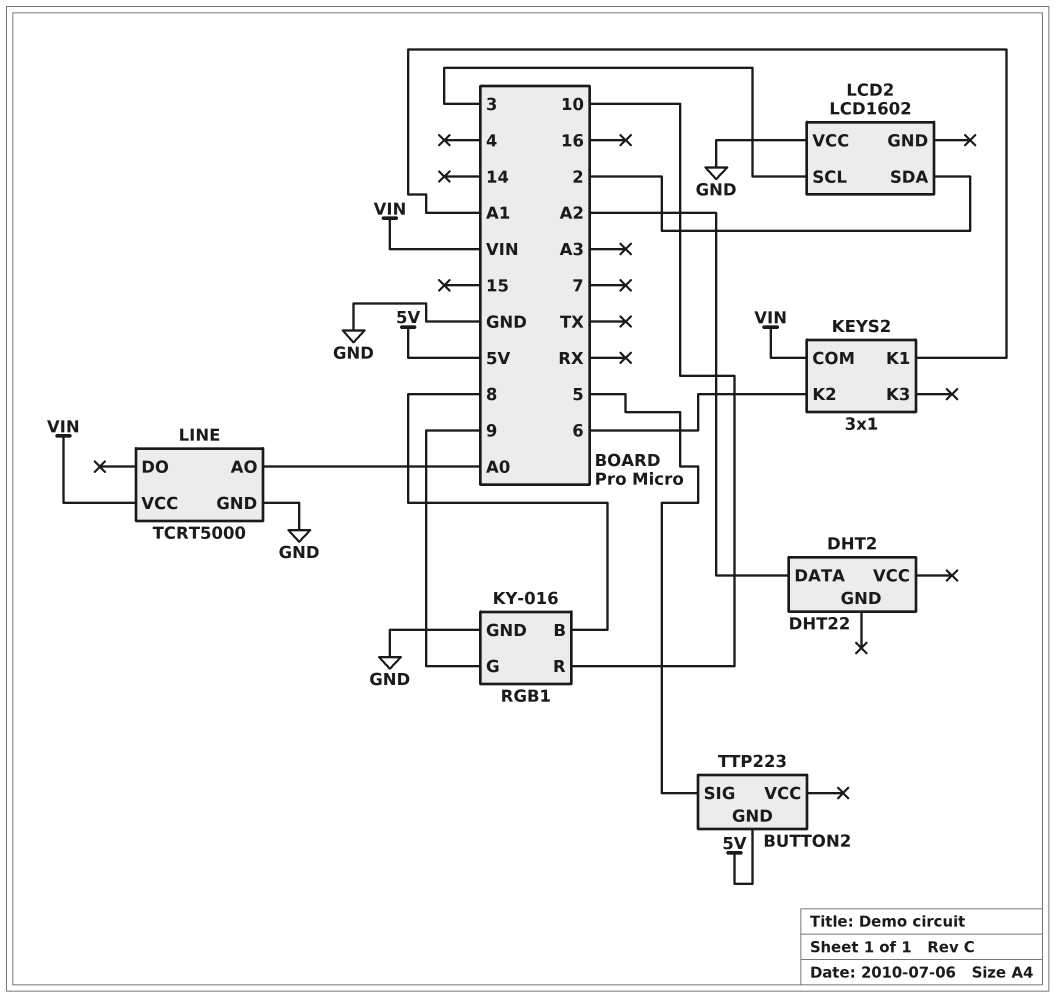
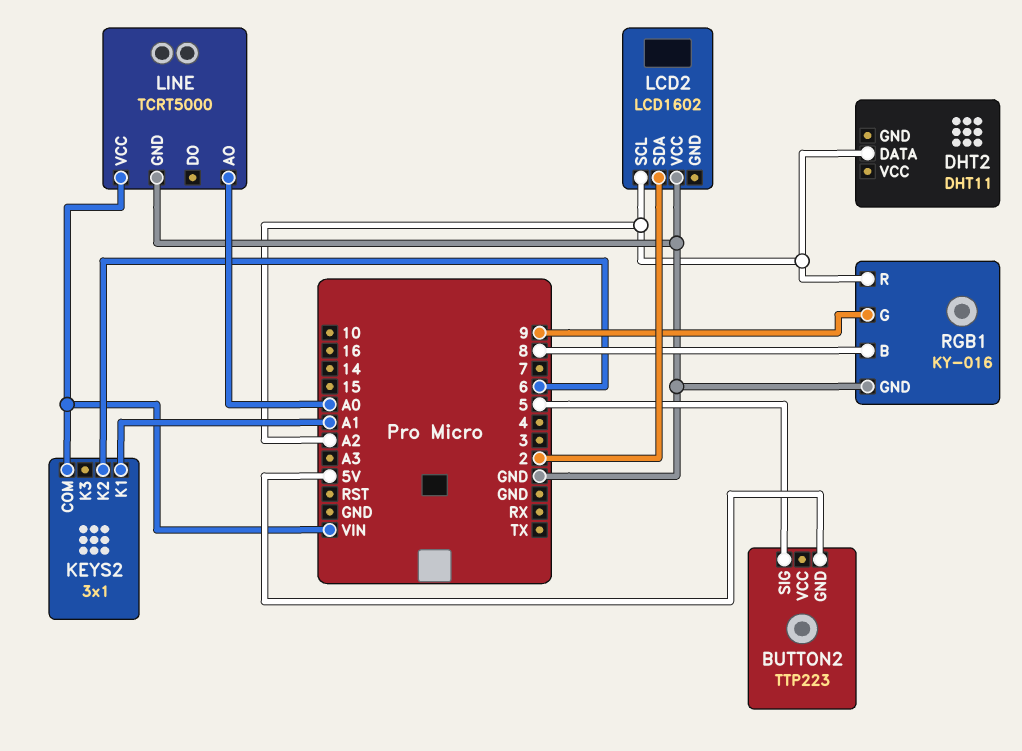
DHT2: DHT22 -> DHT11
LCD2 pin SCL: 3 -> A2
RGB1 pin R: 10 -> A2

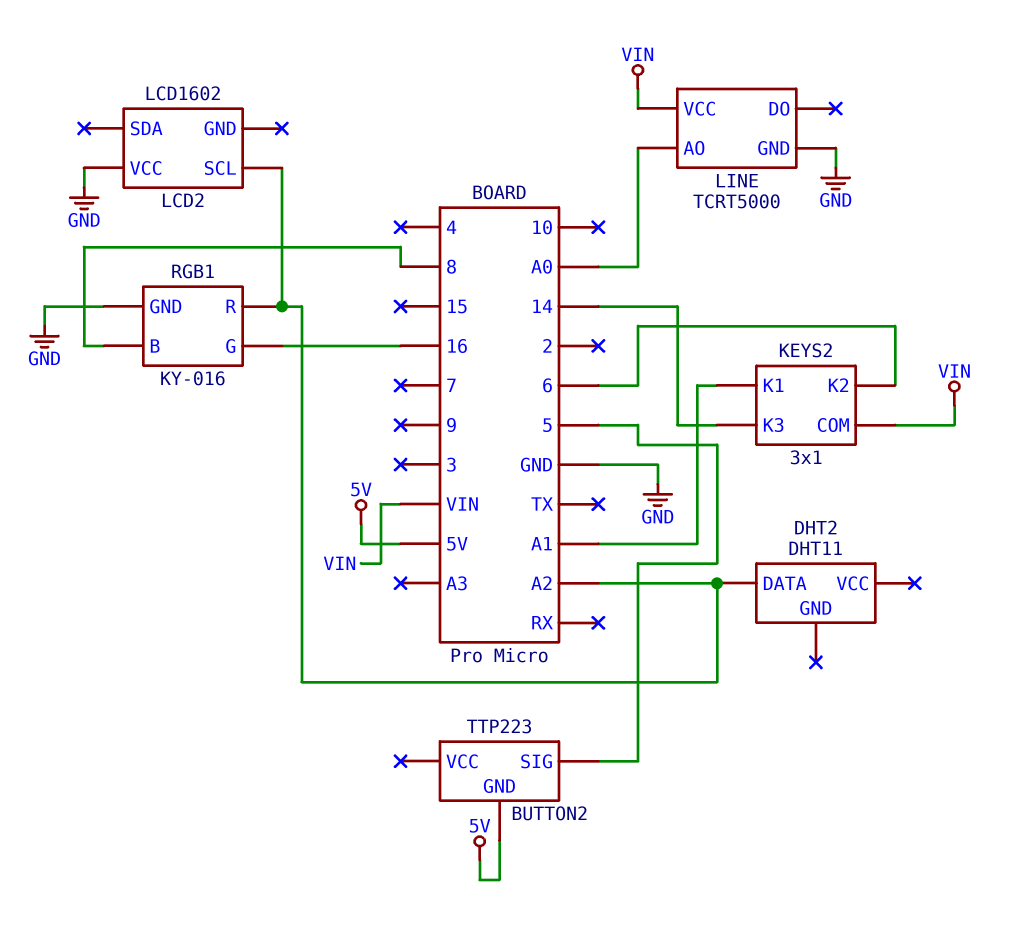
KEYS2 pin K3: none -> 14
LCD2 pin SDA: 2 -> none
RGB1 pin G: 9 -> 16

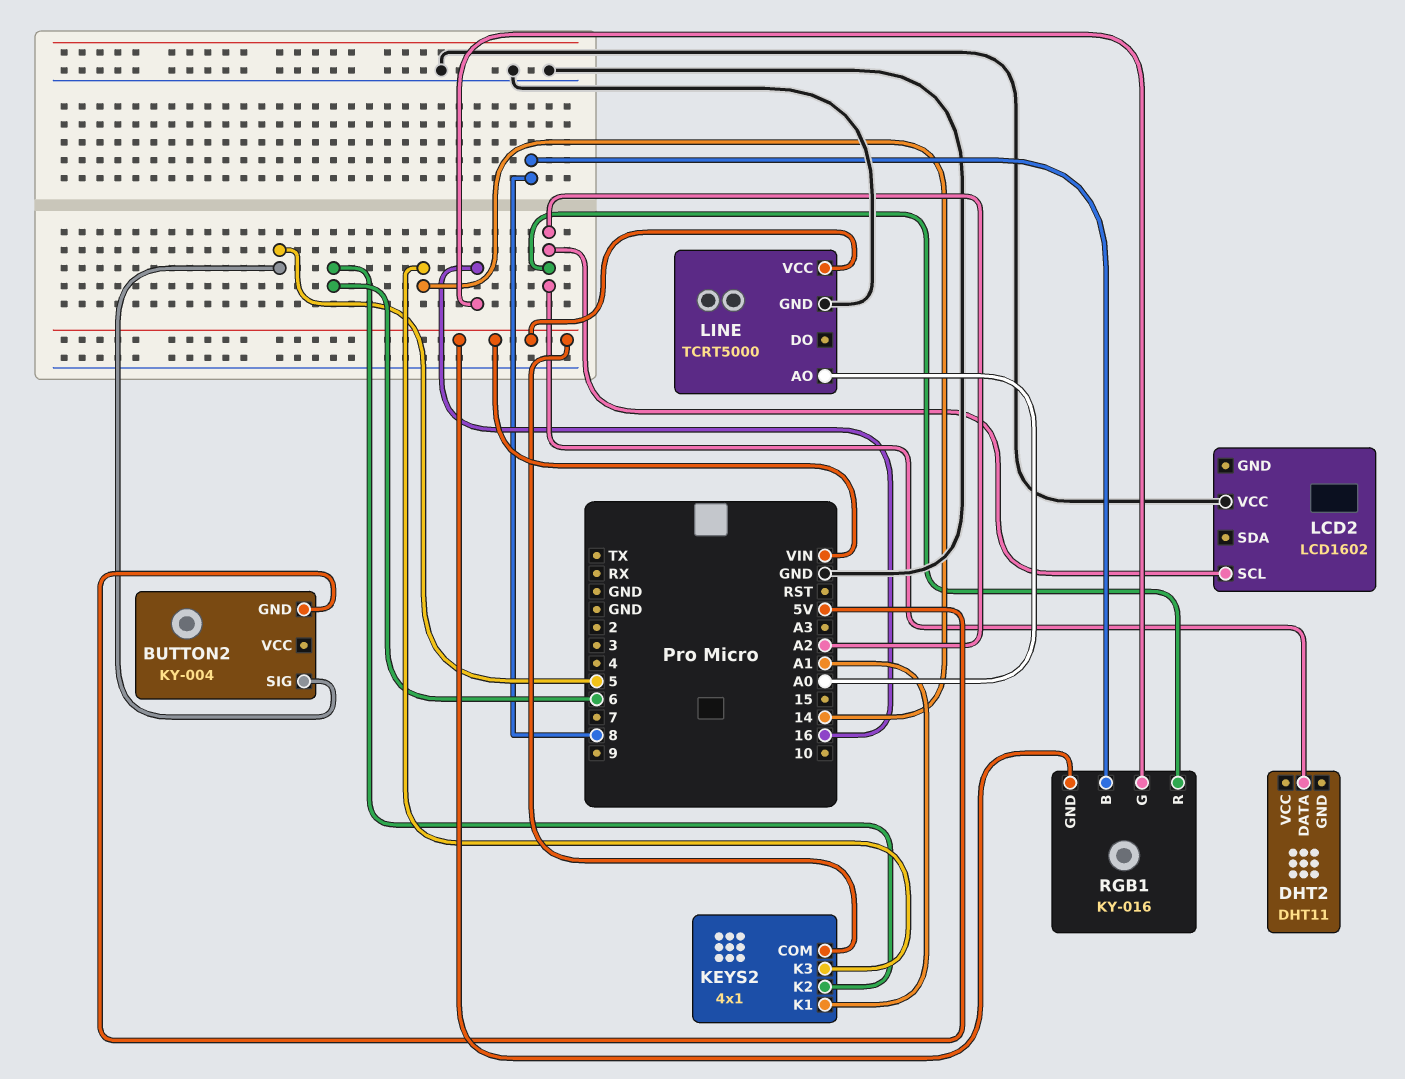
BUTTON2: TTP223 -> KY-004
KEYS2: 3x1 -> 4x1
RGB1 pin GND: GND -> VIN

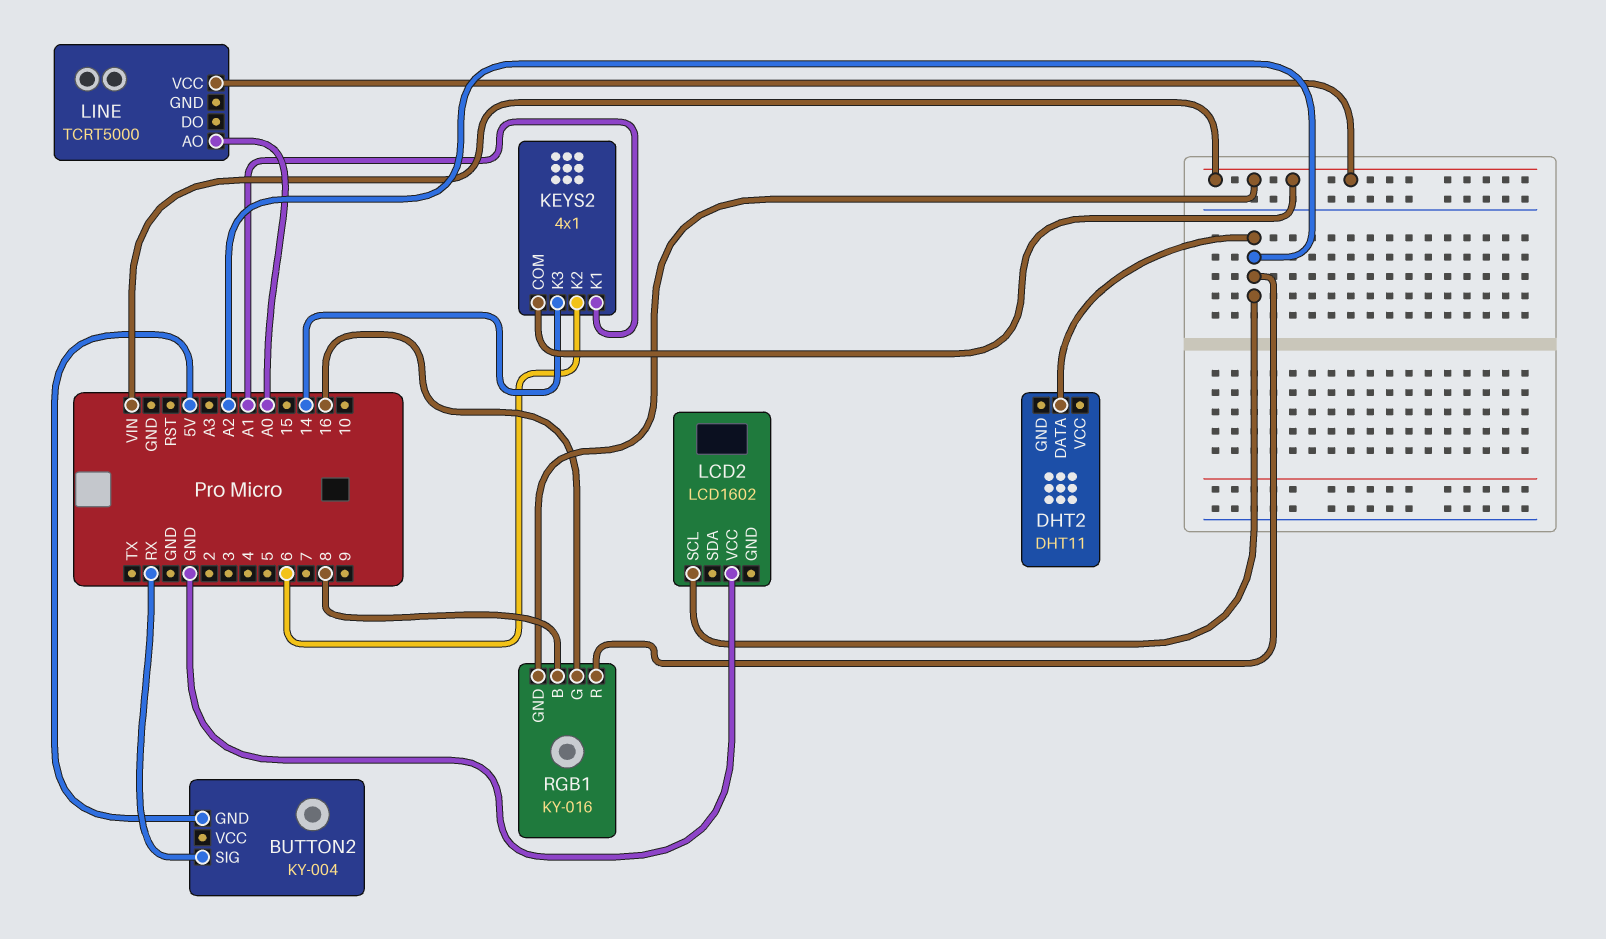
BUTTON2 pin SIG: 5 -> RX
LINE pin GND: GND -> none

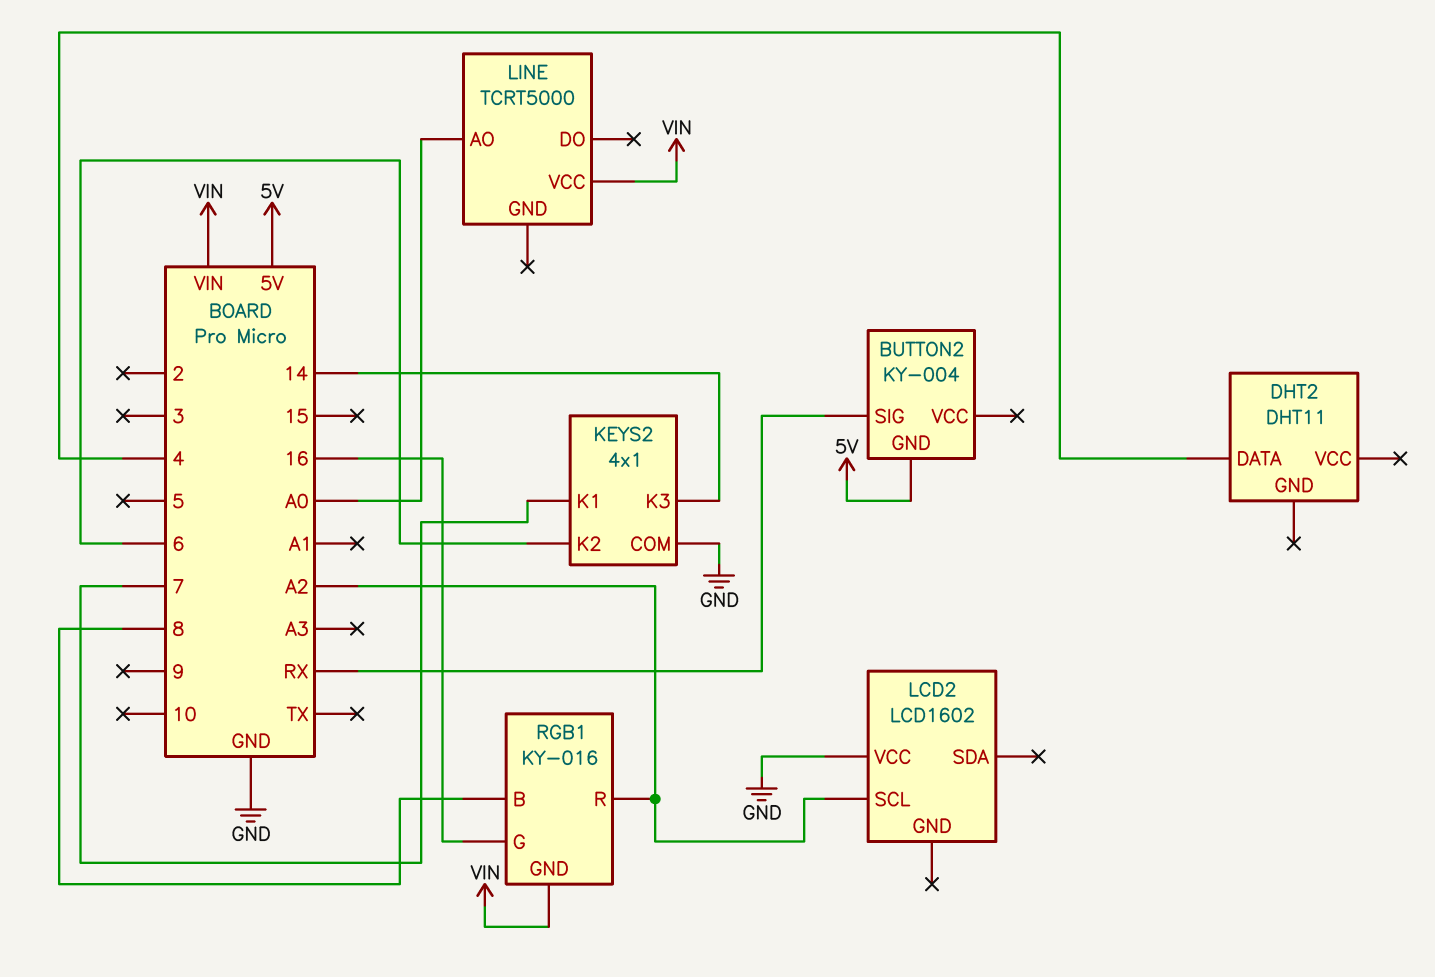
DHT2 pin DATA: A2 -> 4
KEYS2 pin COM: VIN -> GND
KEYS2 pin K1: A1 -> 7

